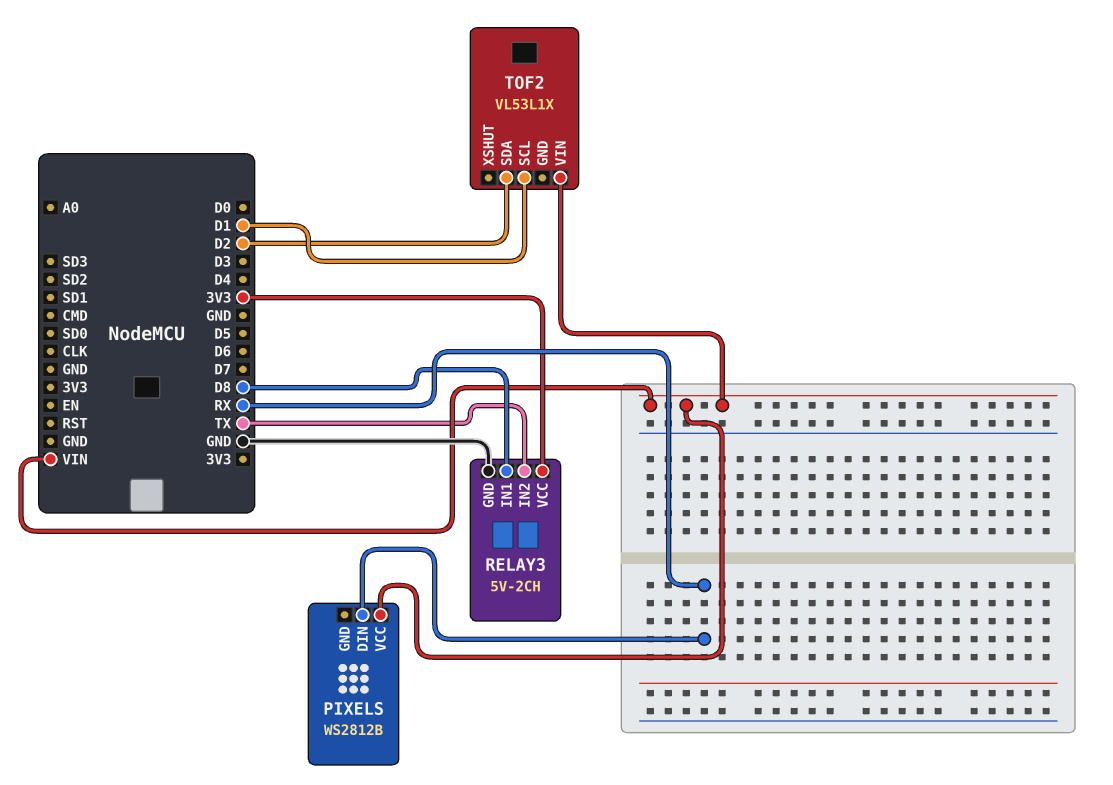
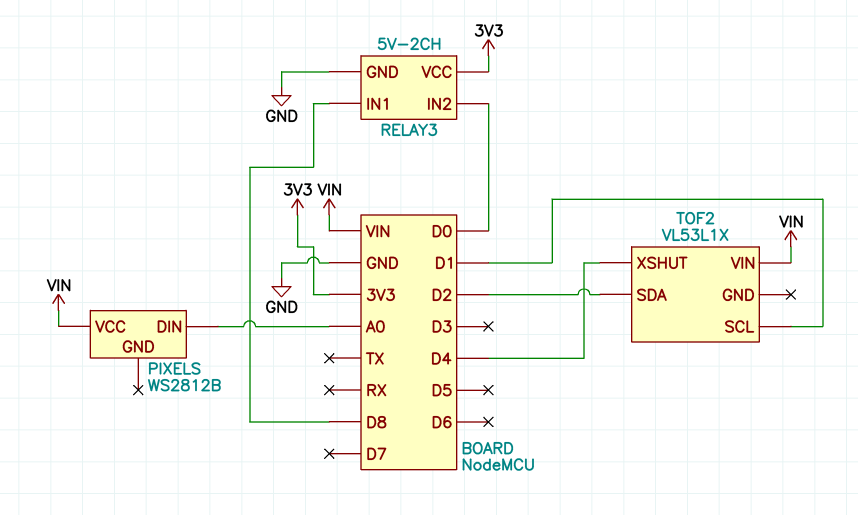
PIXELS pin DIN: RX -> A0
RELAY3 pin IN2: TX -> D0
TOF2 pin XSHUT: none -> D4

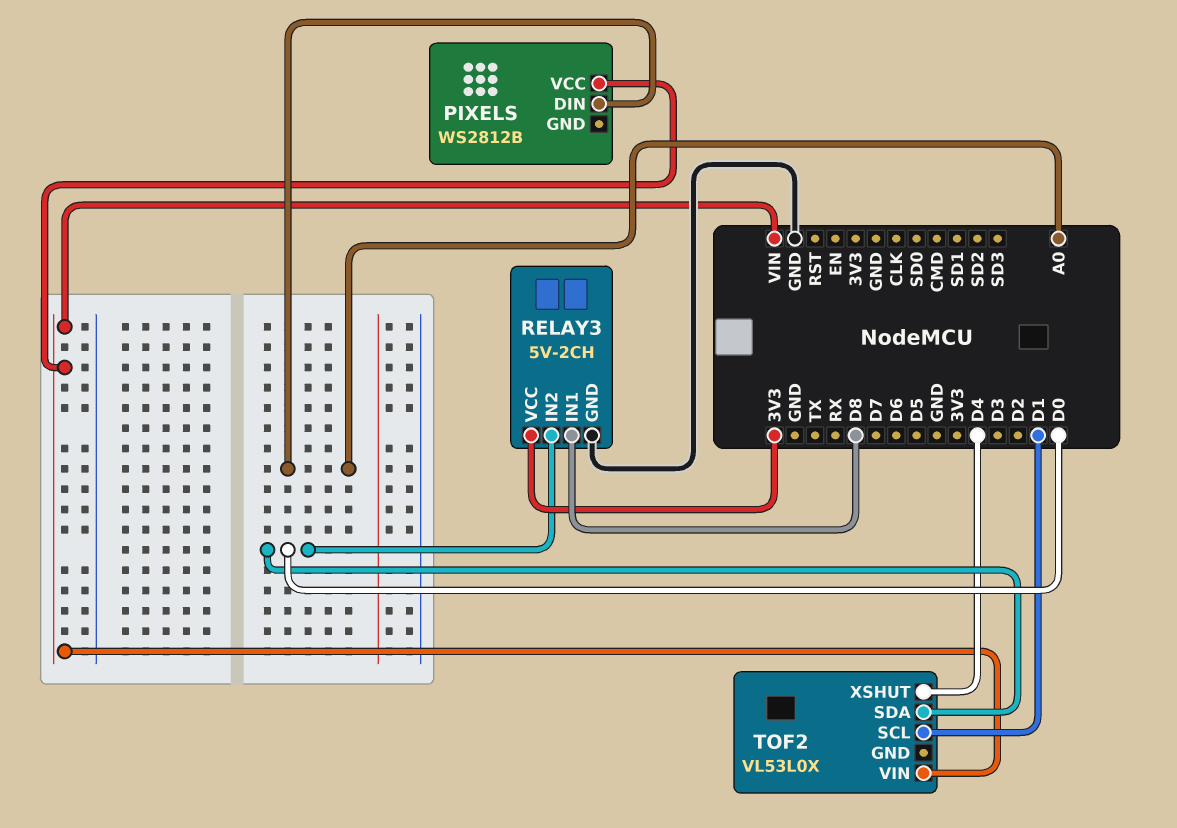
TOF2: VL53L1X -> VL53L0X
TOF2 pin SDA: D2 -> D0

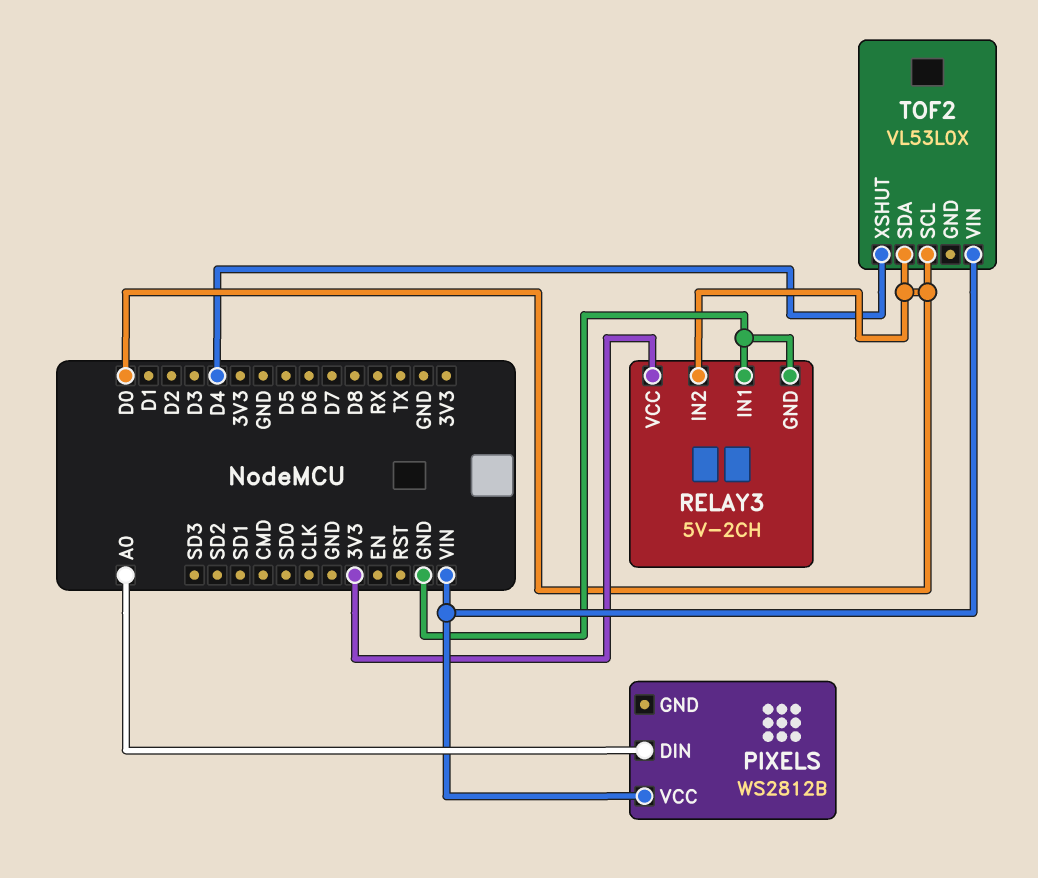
RELAY3 pin IN1: D8 -> GND
TOF2 pin SCL: D1 -> D0

